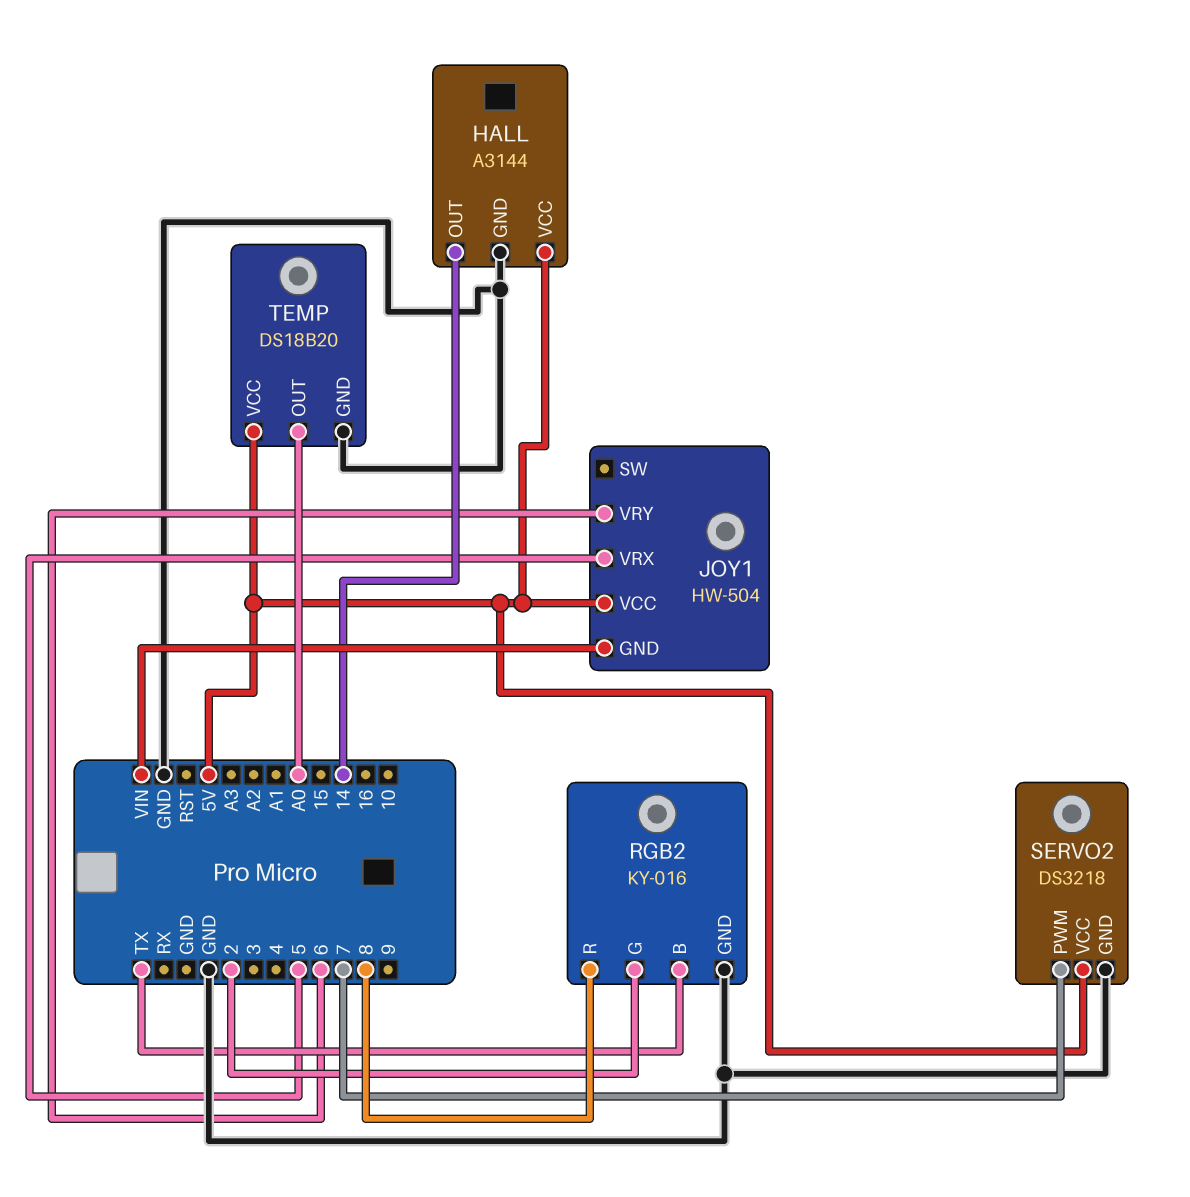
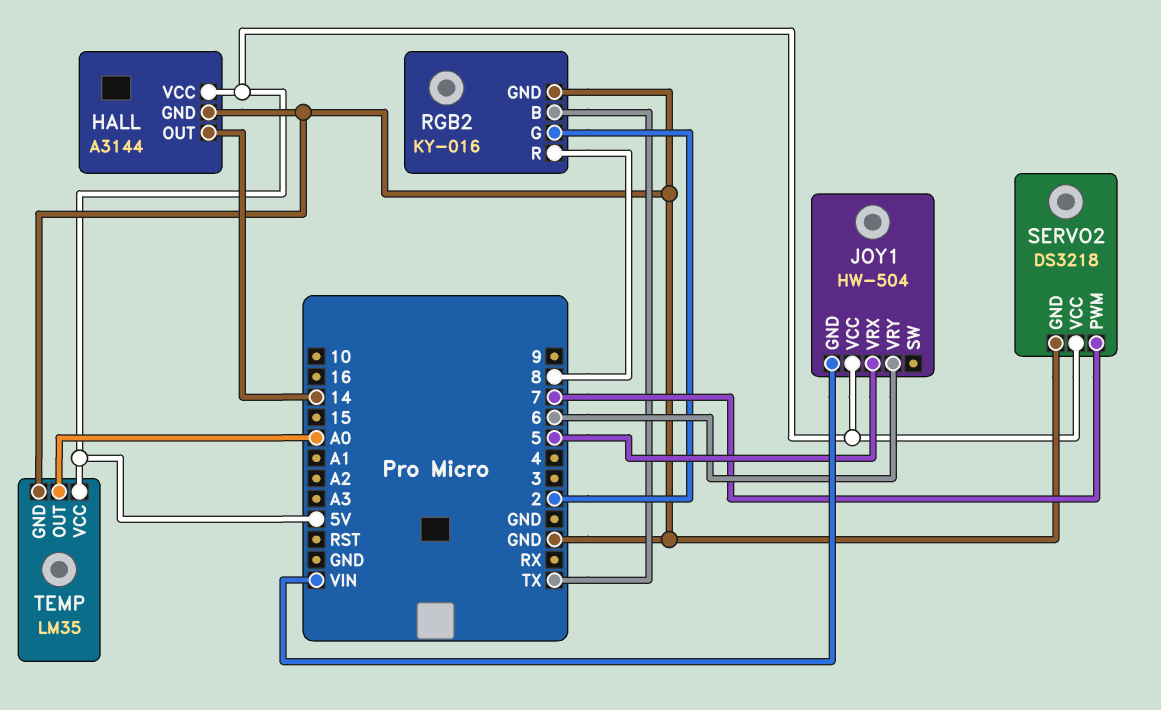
TEMP: DS18B20 -> LM35

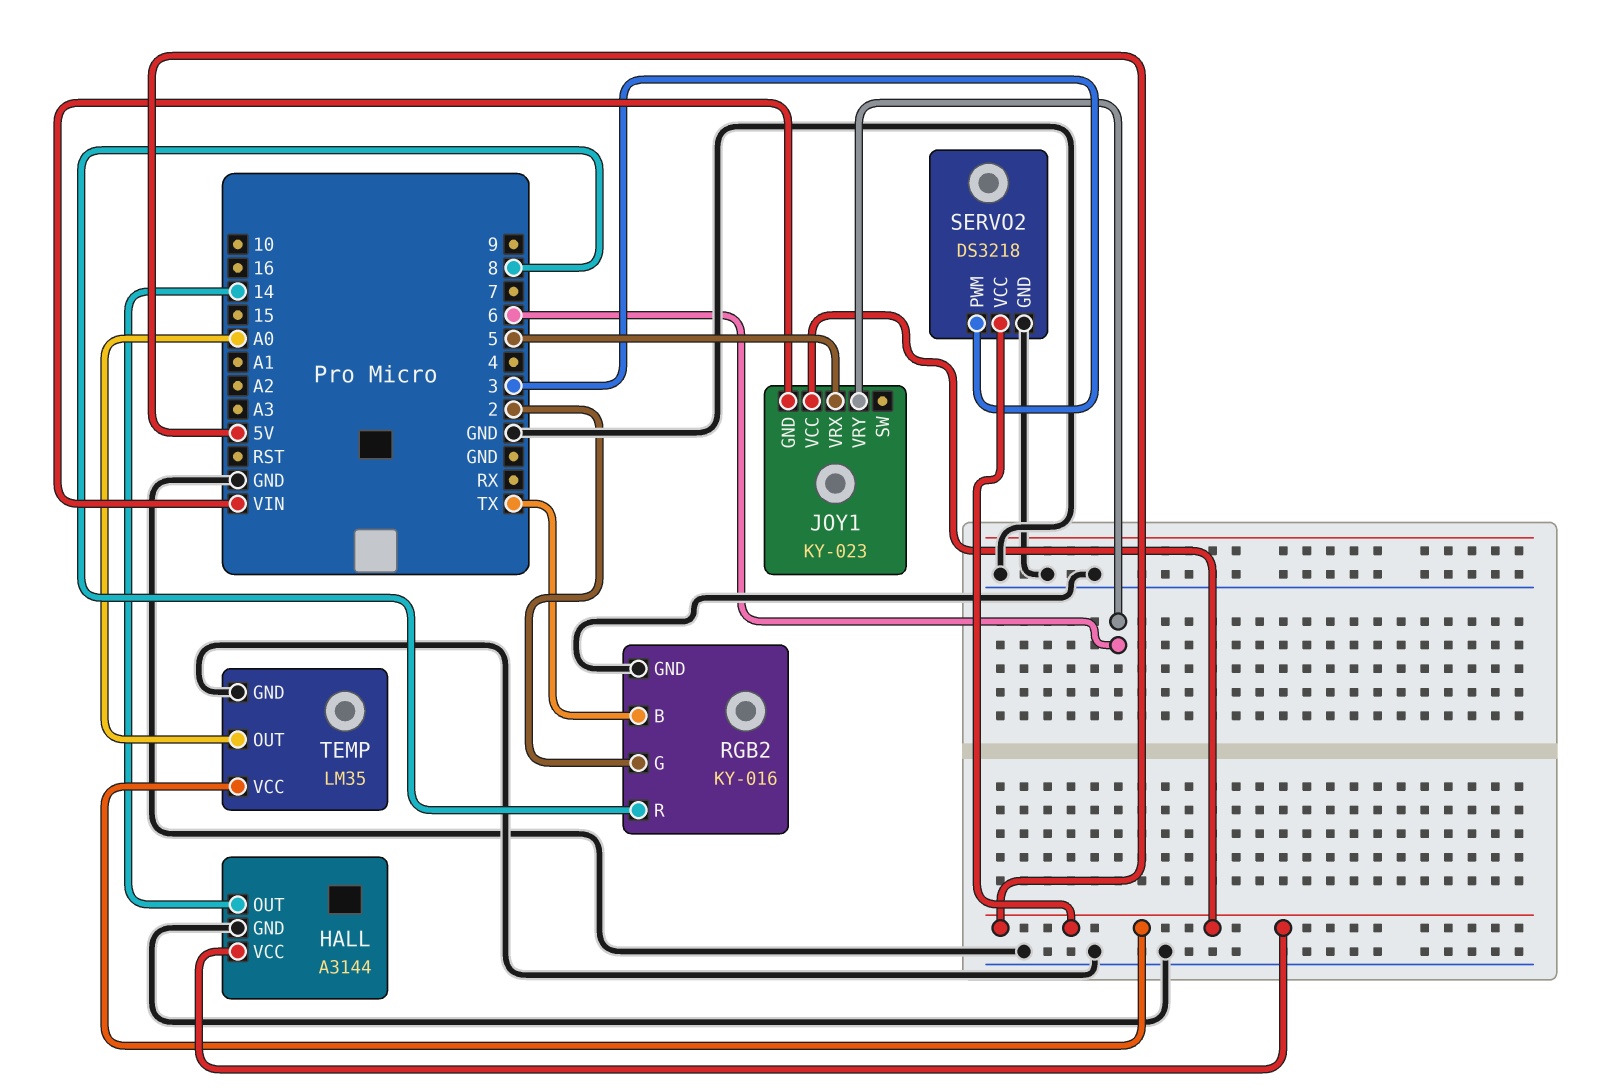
JOY1: HW-504 -> KY-023
SERVO2 pin PWM: 7 -> 3

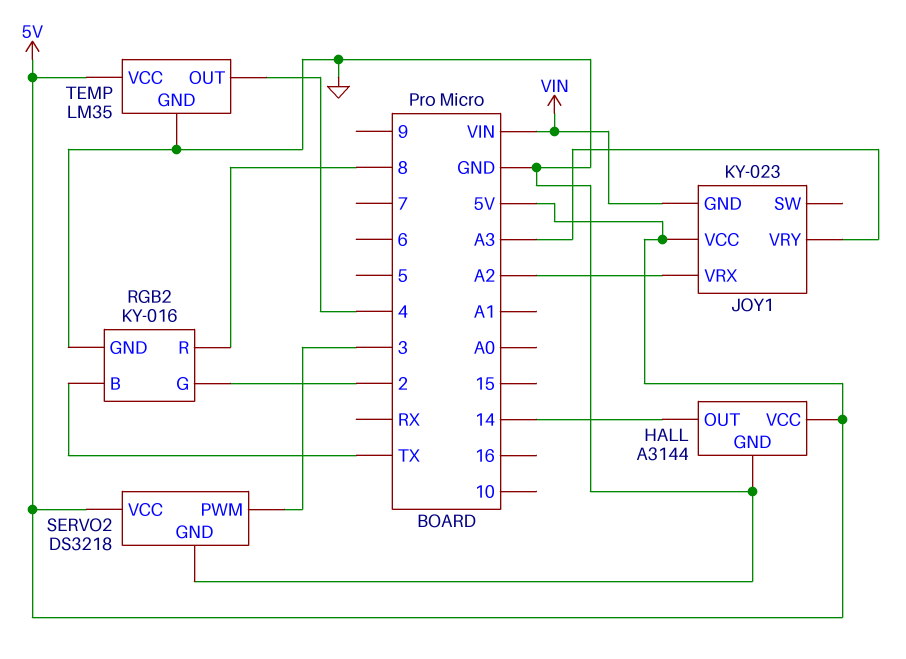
JOY1 pin VRX: 5 -> A2
JOY1 pin VRY: 6 -> A3
TEMP pin OUT: A0 -> 4

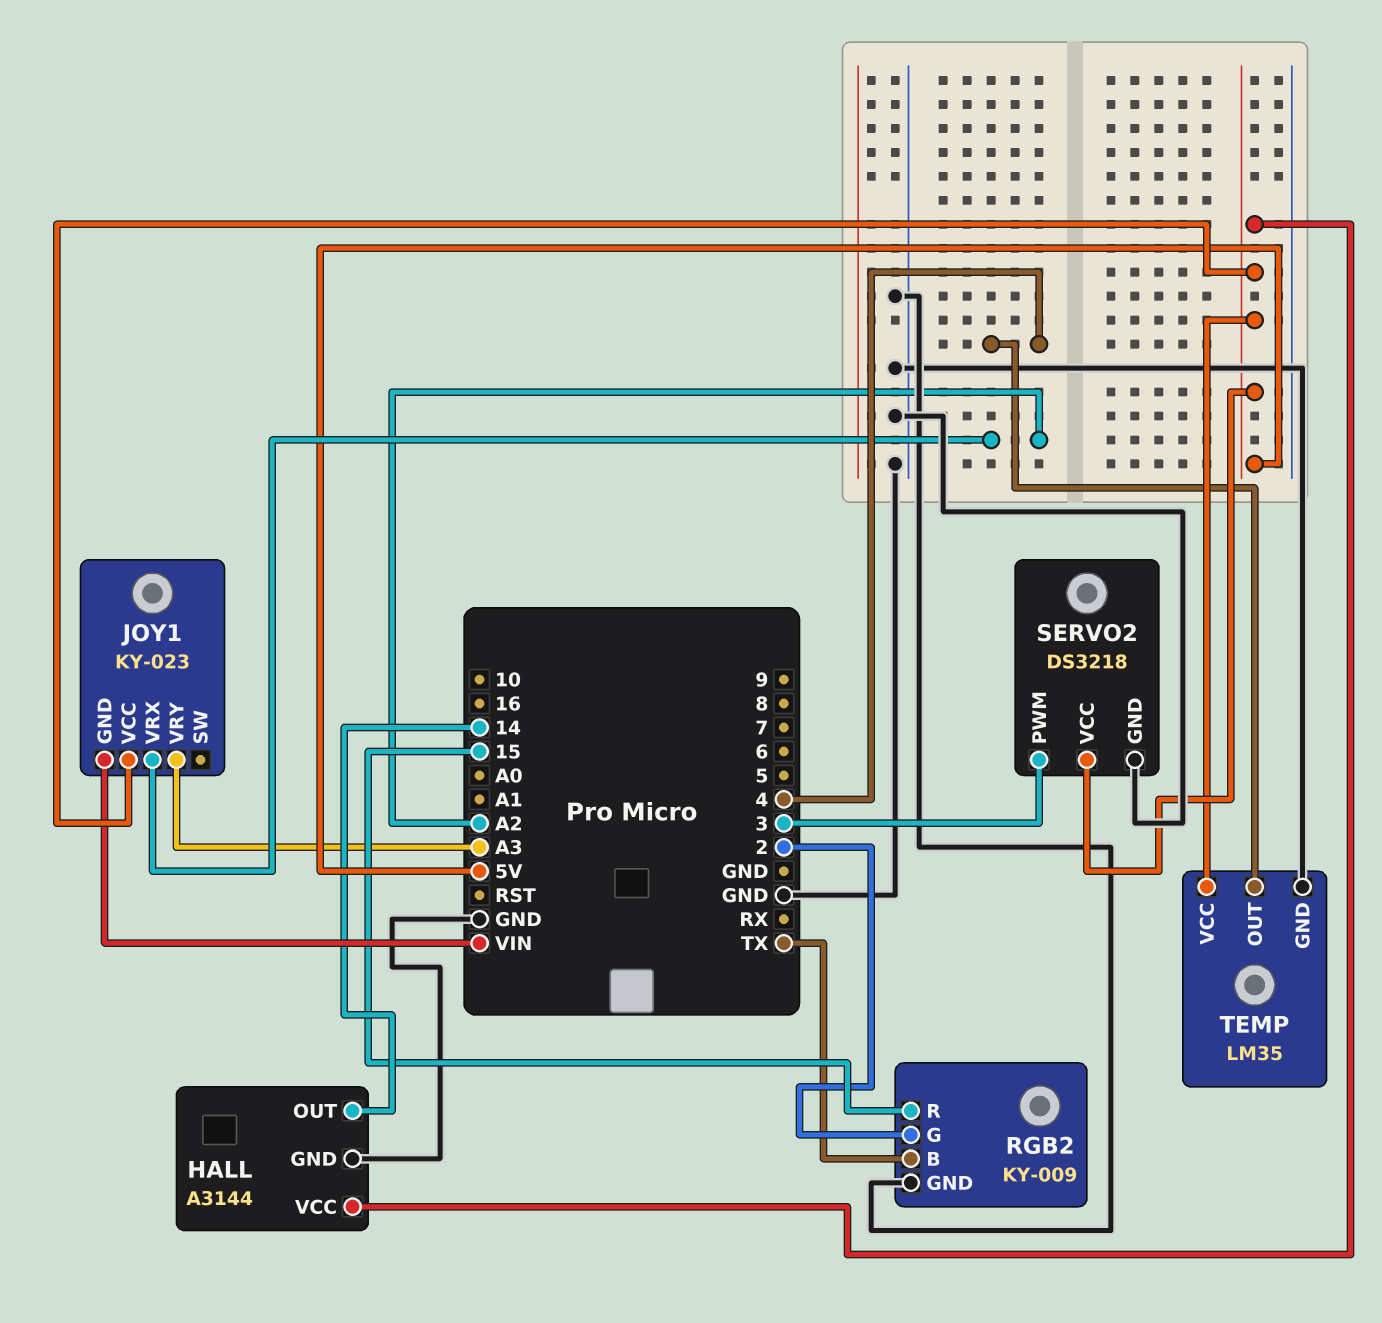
RGB2: KY-016 -> KY-009
RGB2 pin R: 8 -> 15

